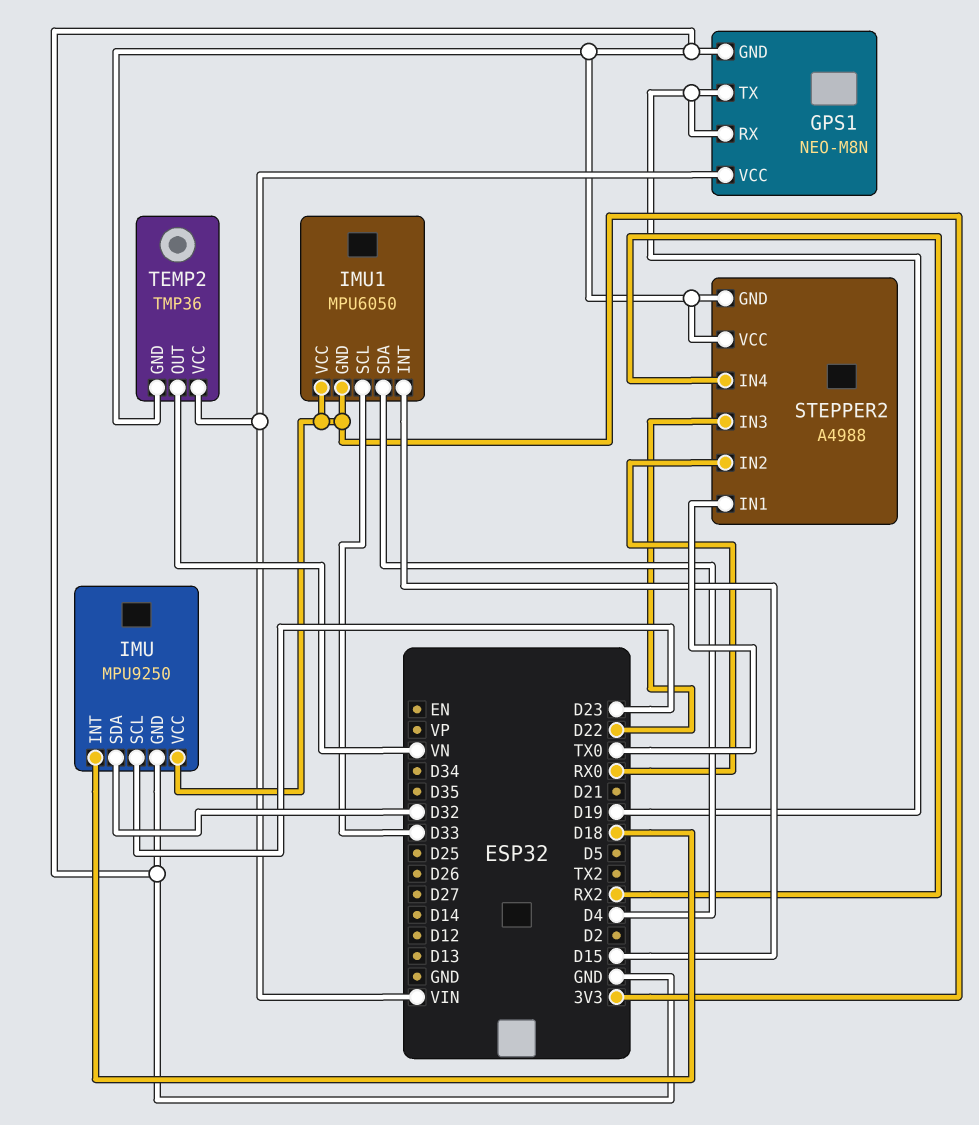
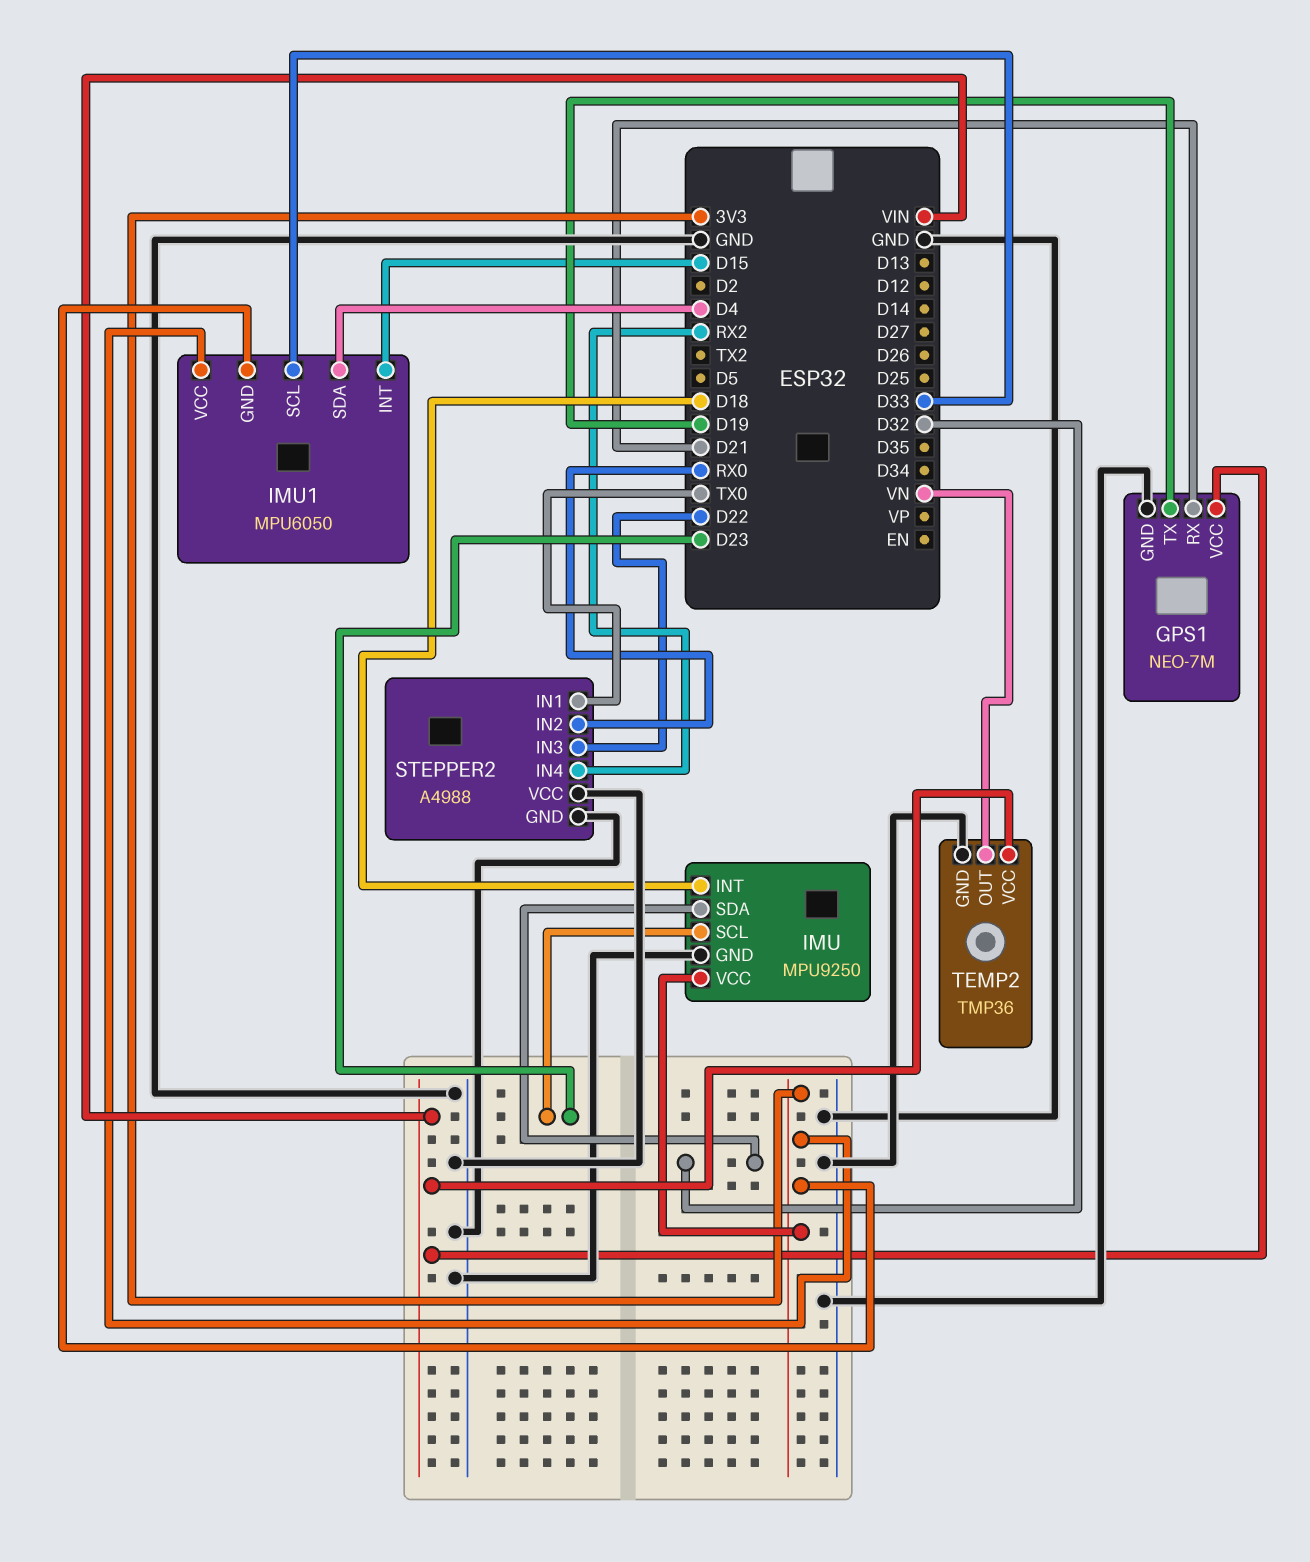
GPS1: NEO-M8N -> NEO-7M
GPS1 pin RX: D19 -> D21

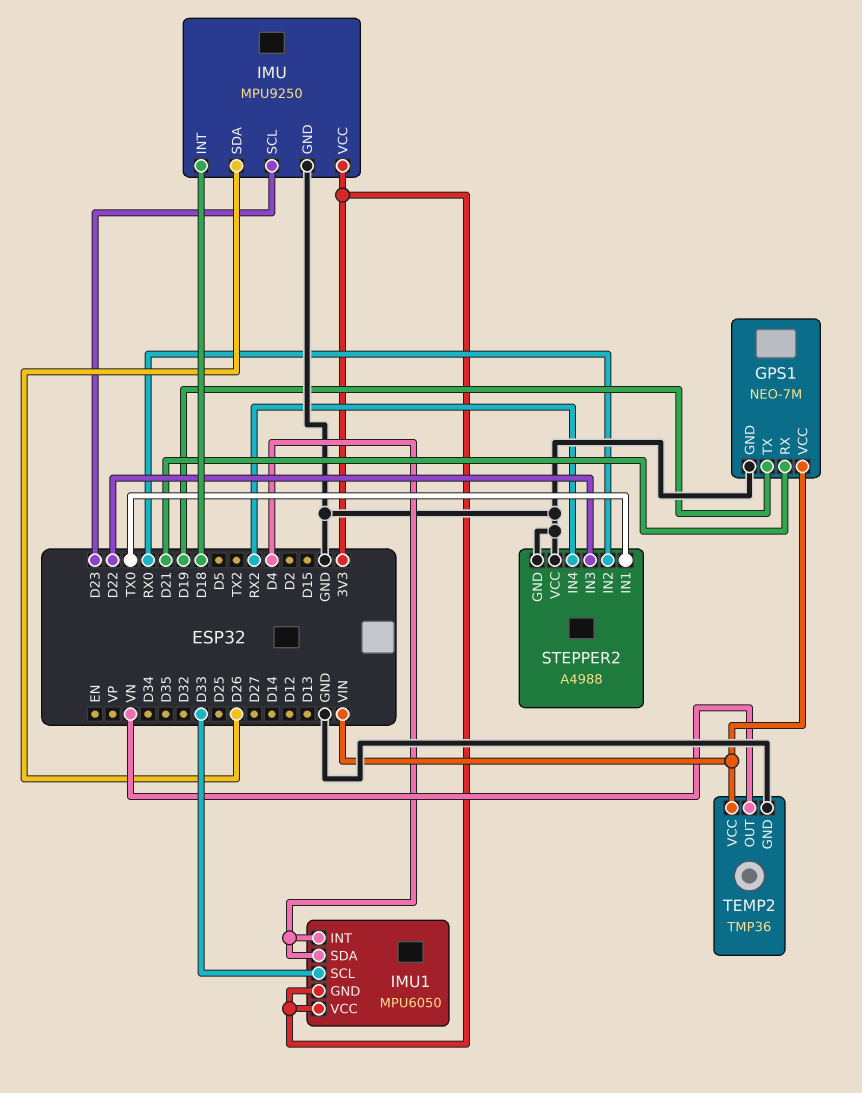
IMU pin SDA: D32 -> D26
IMU1 pin INT: D15 -> D4

